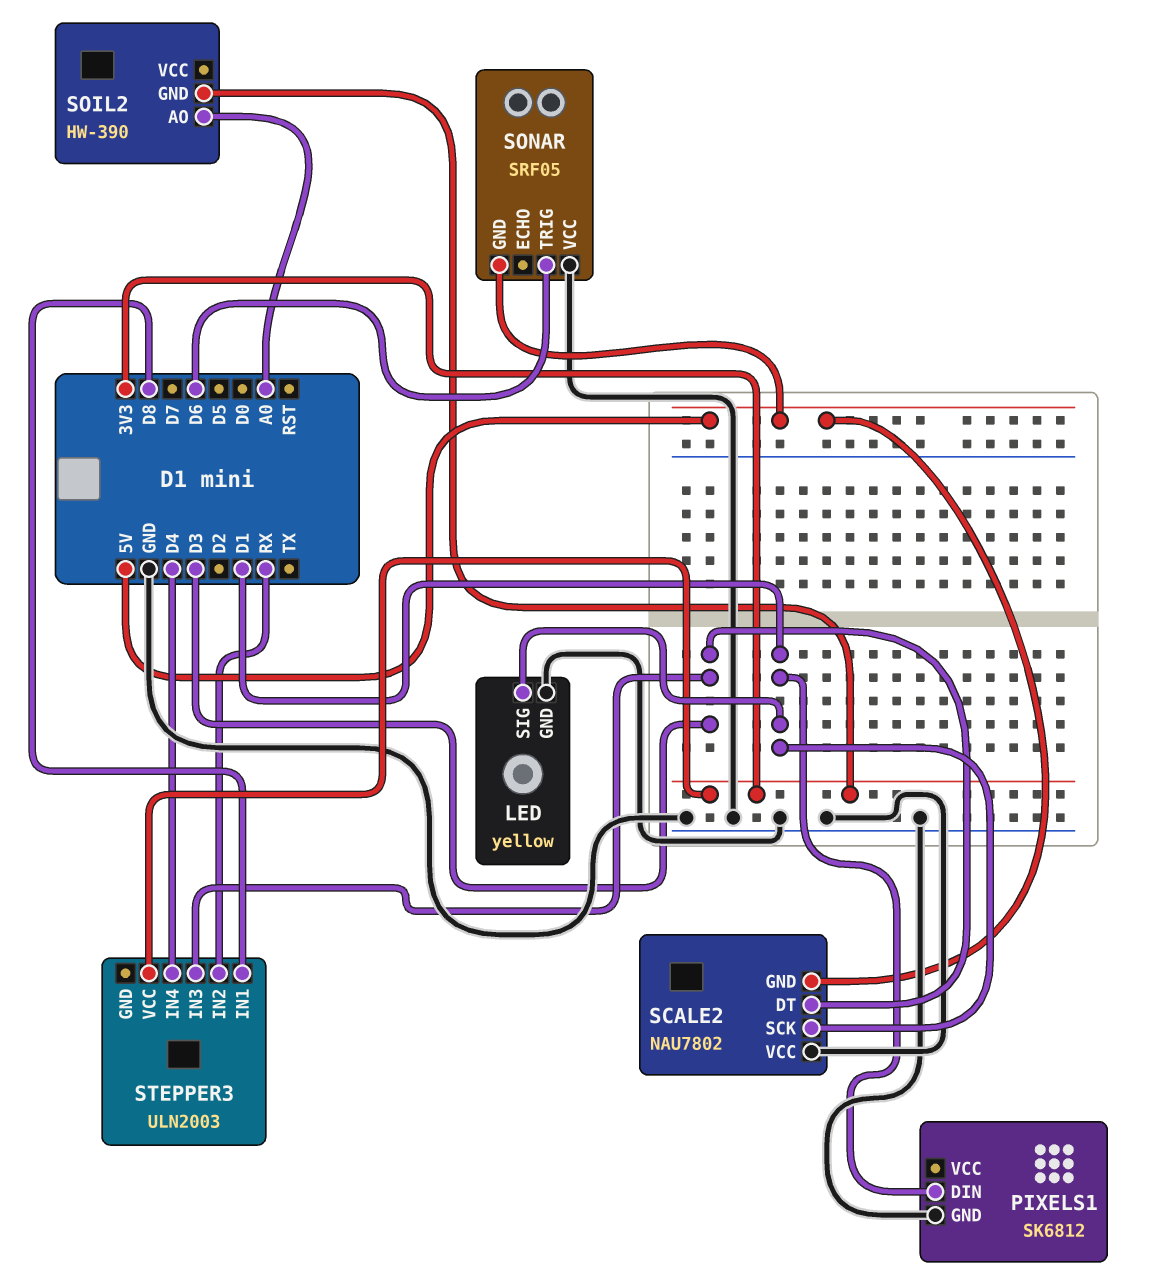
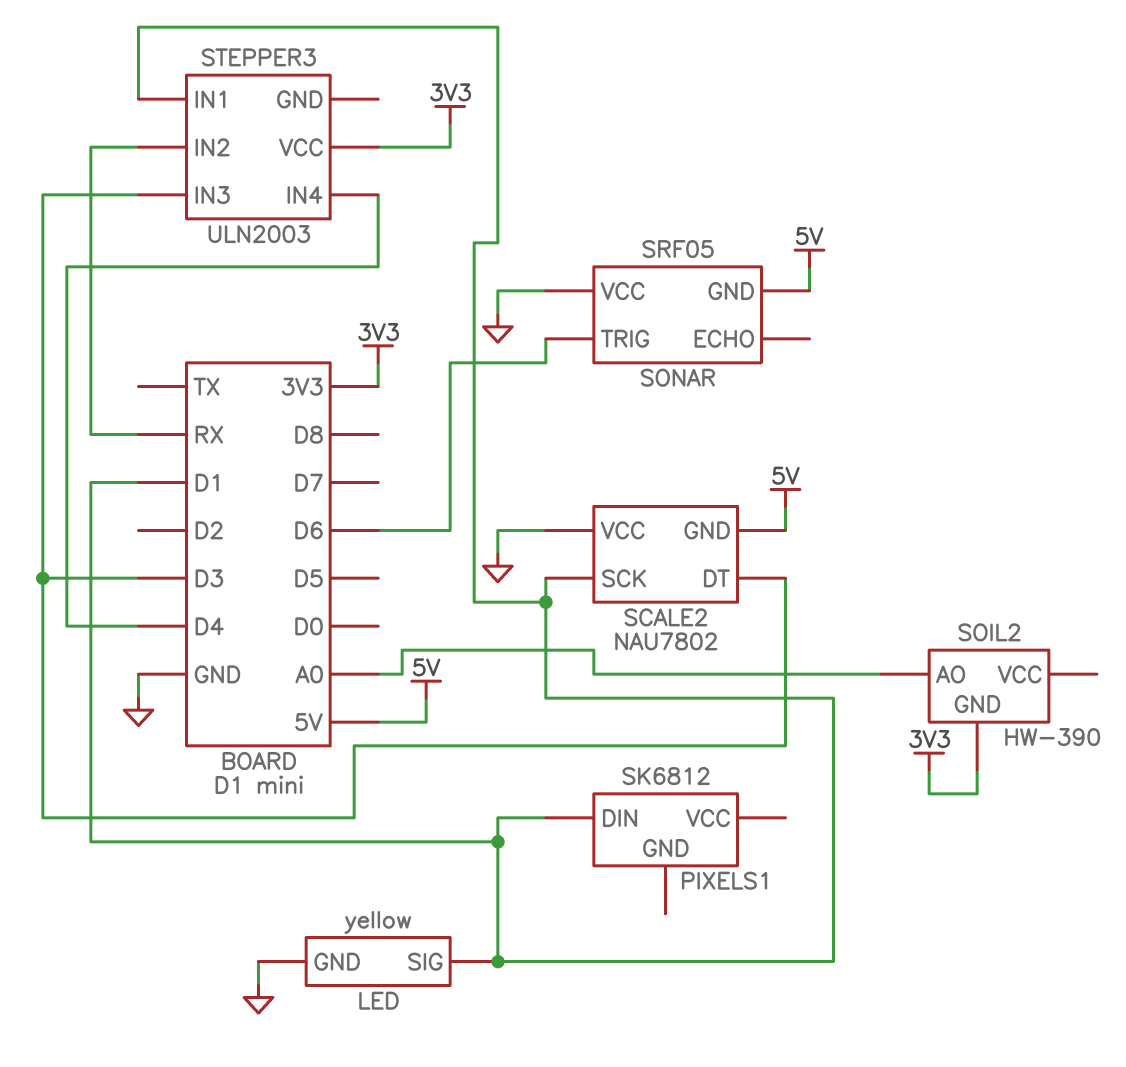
PIXELS1 pin GND: GND -> none
STEPPER3 pin IN1: D8 -> D1

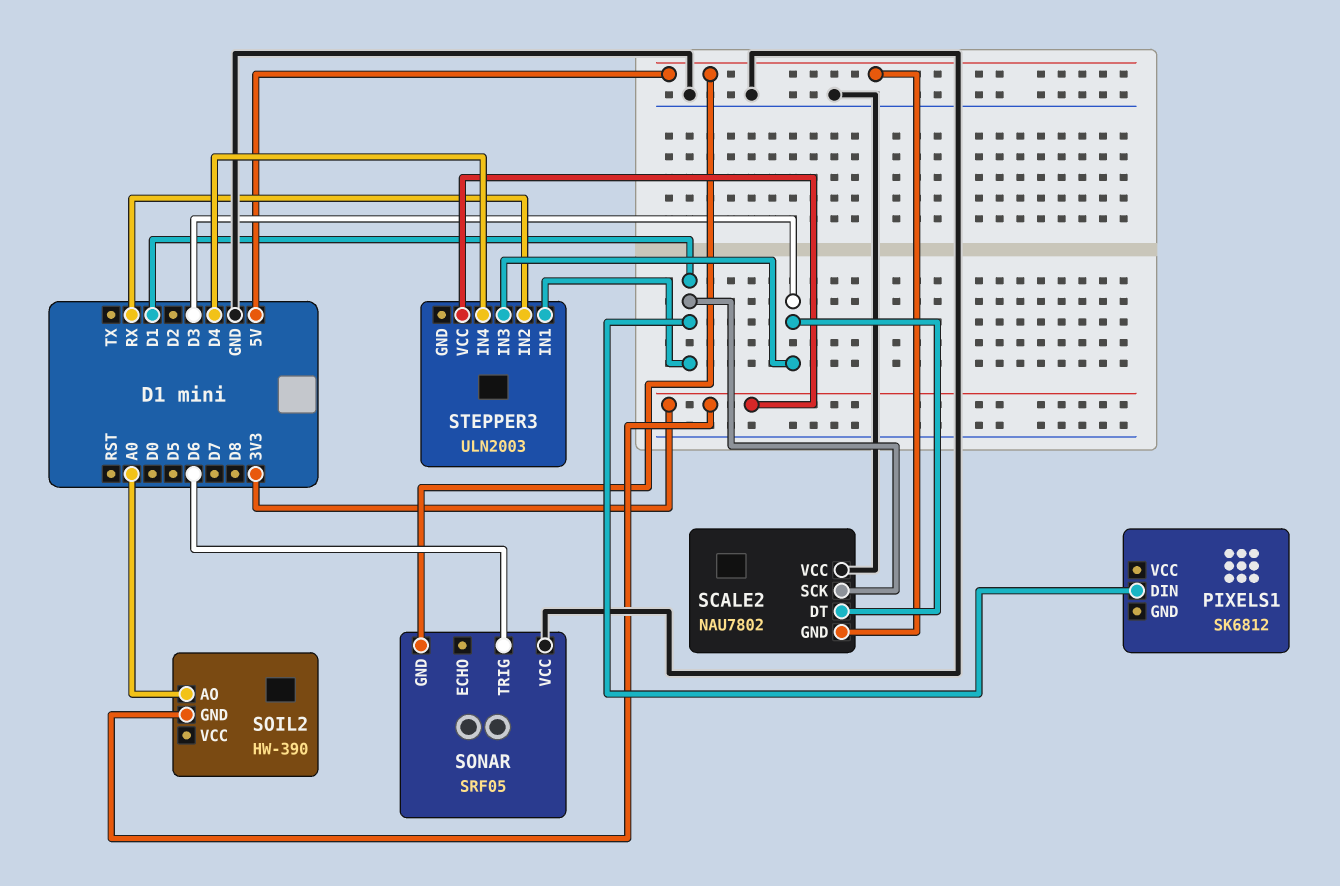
LED: yellow -> none
LED pin GND: GND -> none
LED pin SIG: D1 -> none

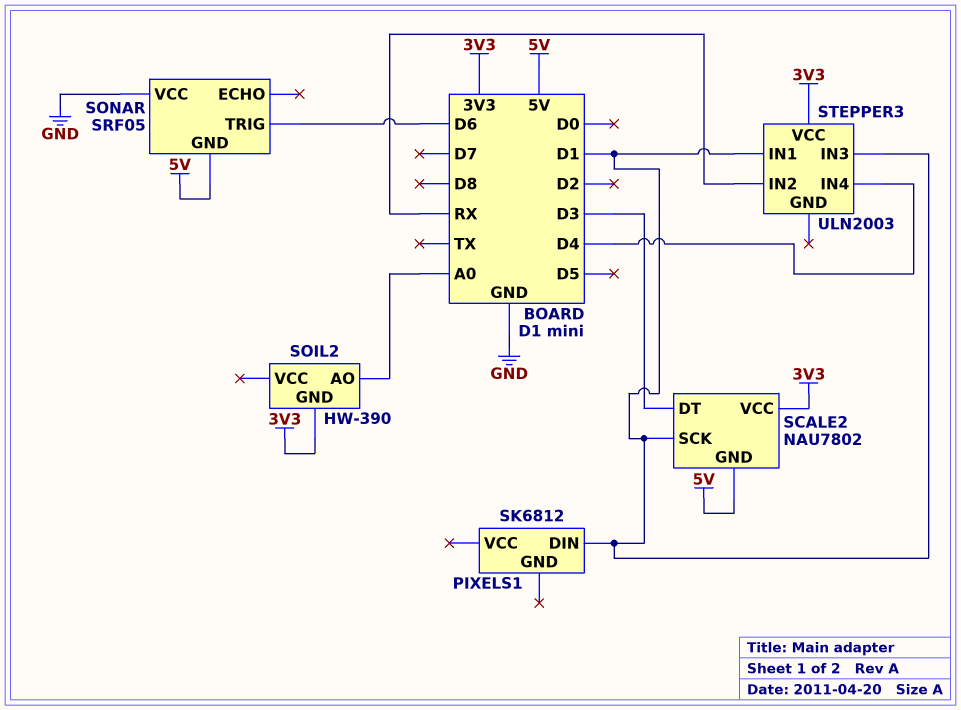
SCALE2 pin VCC: GND -> 3V3
STEPPER3 pin IN3: D3 -> D1

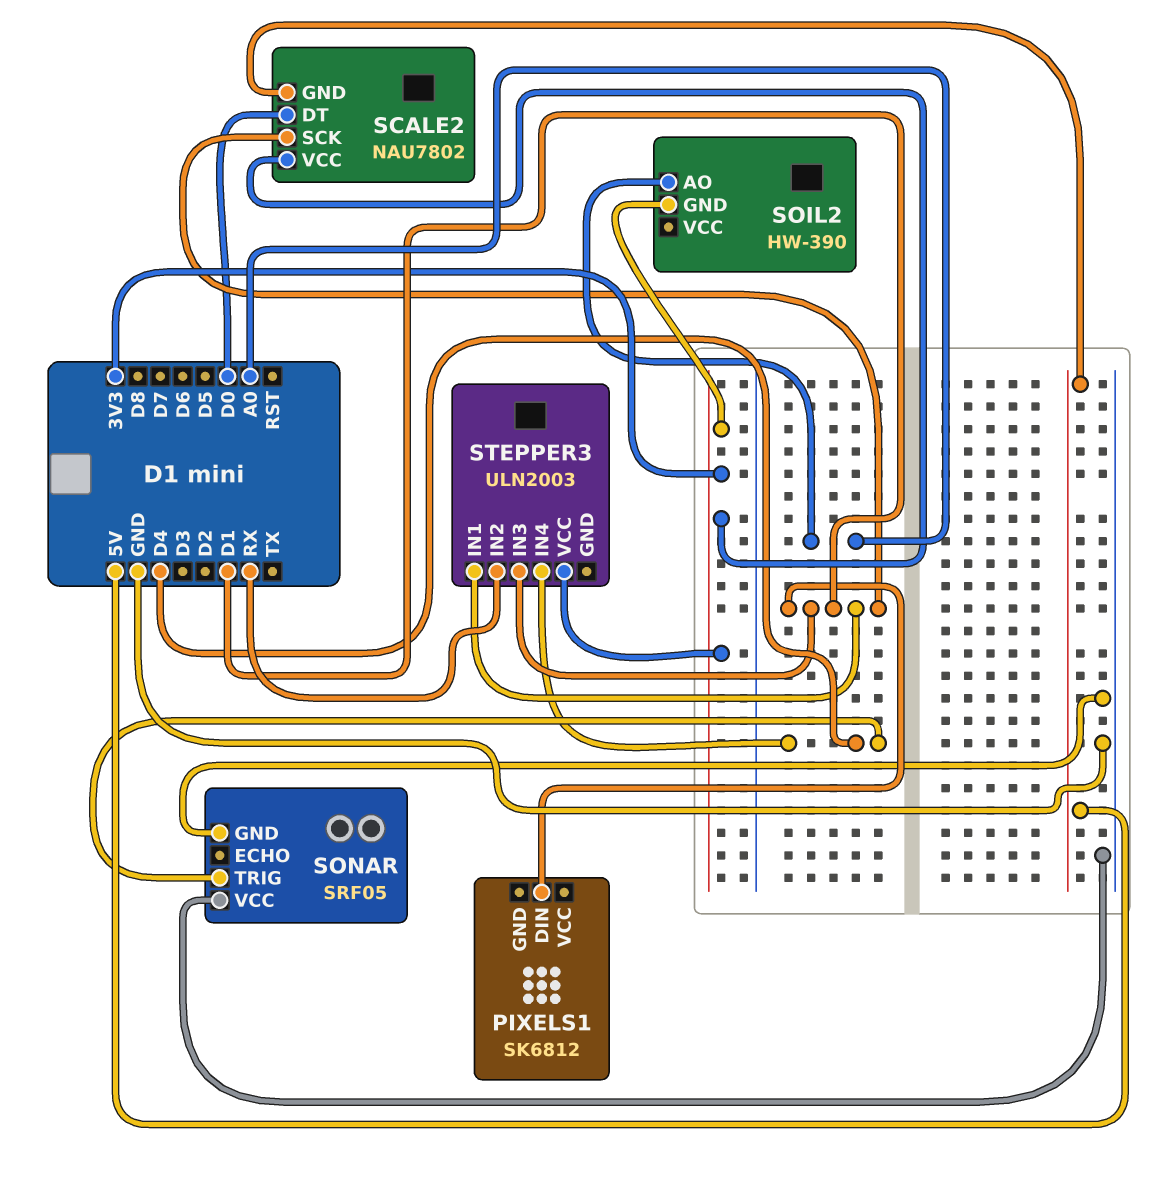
SCALE2 pin DT: D3 -> D0
SONAR pin GND: 5V -> GND
SONAR pin TRIG: D6 -> D4

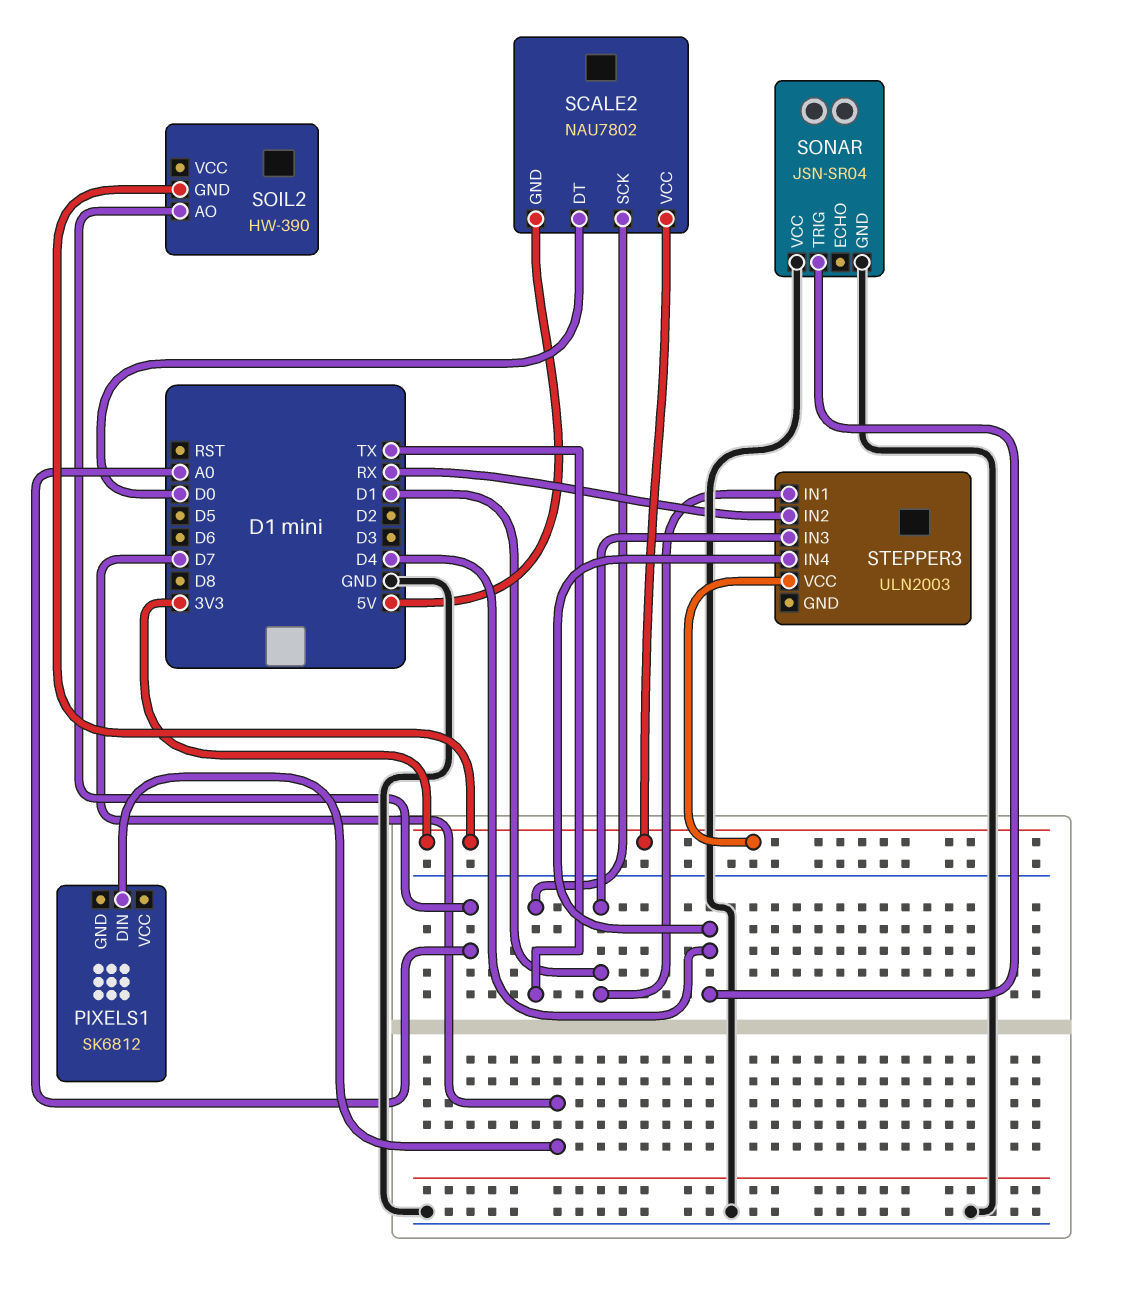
PIXELS1 pin DIN: D1 -> D7
SCALE2 pin SCK: D1 -> TX
SONAR: SRF05 -> JSN-SR04

